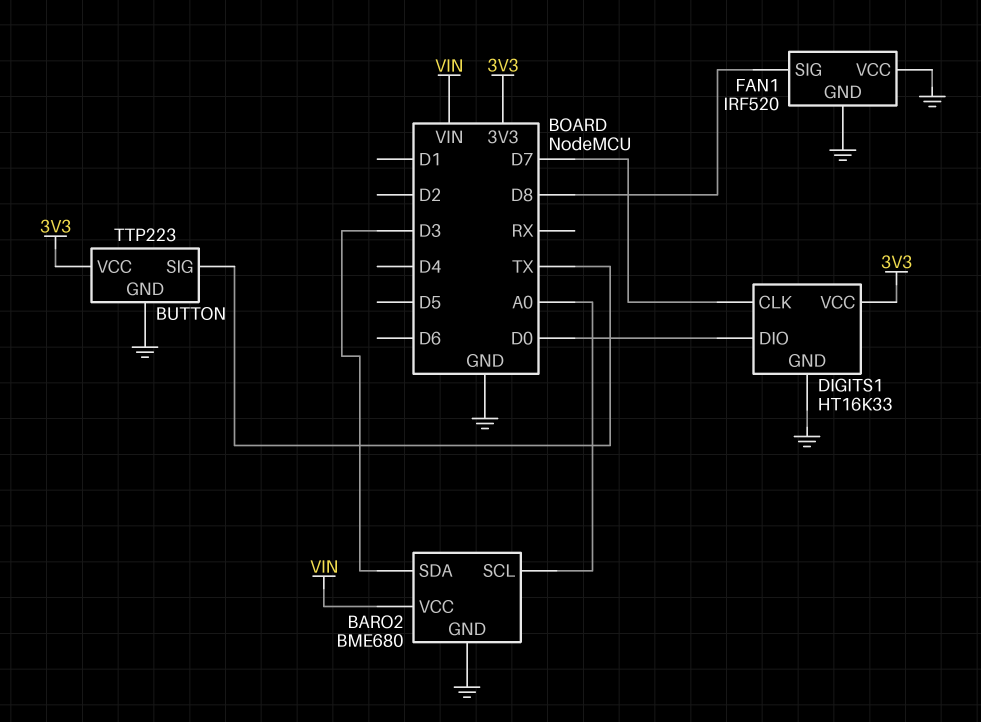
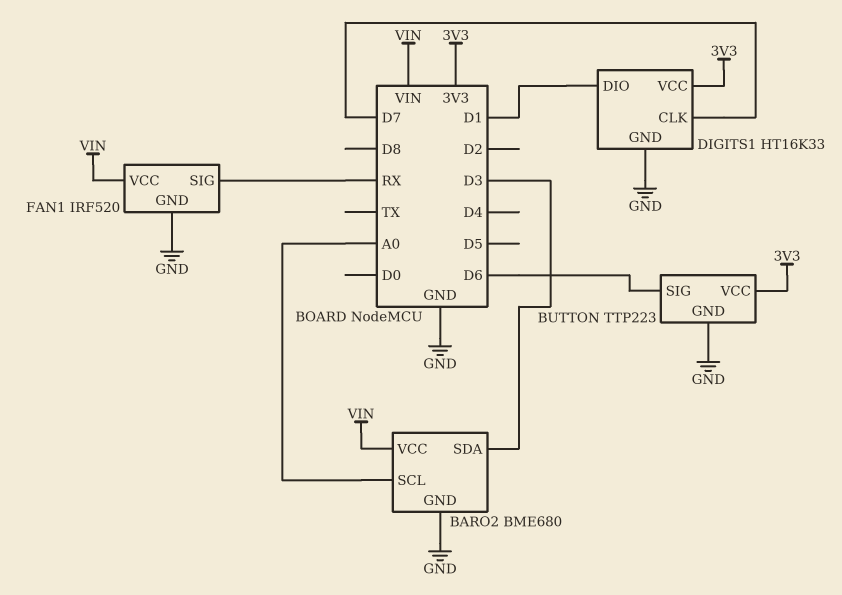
BUTTON pin SIG: TX -> D6
DIGITS1 pin DIO: D0 -> D1
FAN1 pin SIG: D8 -> RX
FAN1 pin VCC: GND -> VIN

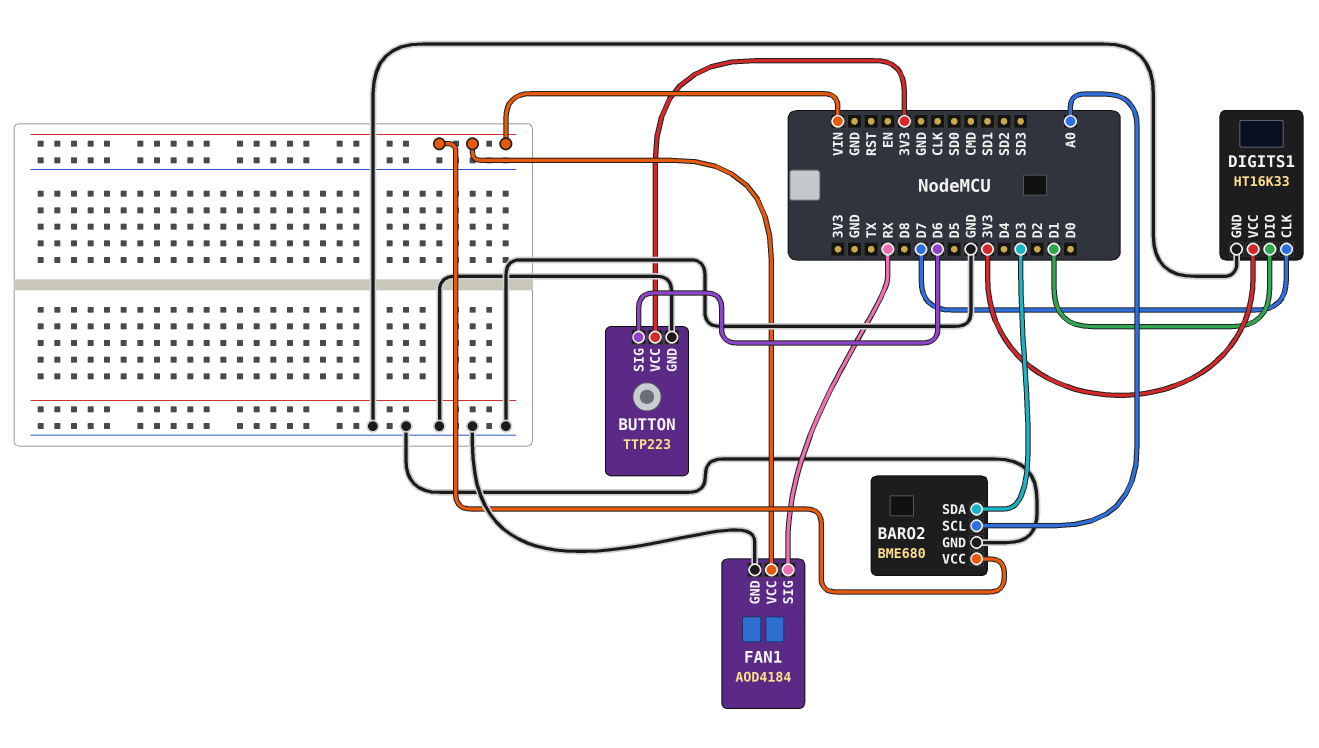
FAN1: IRF520 -> AOD4184

